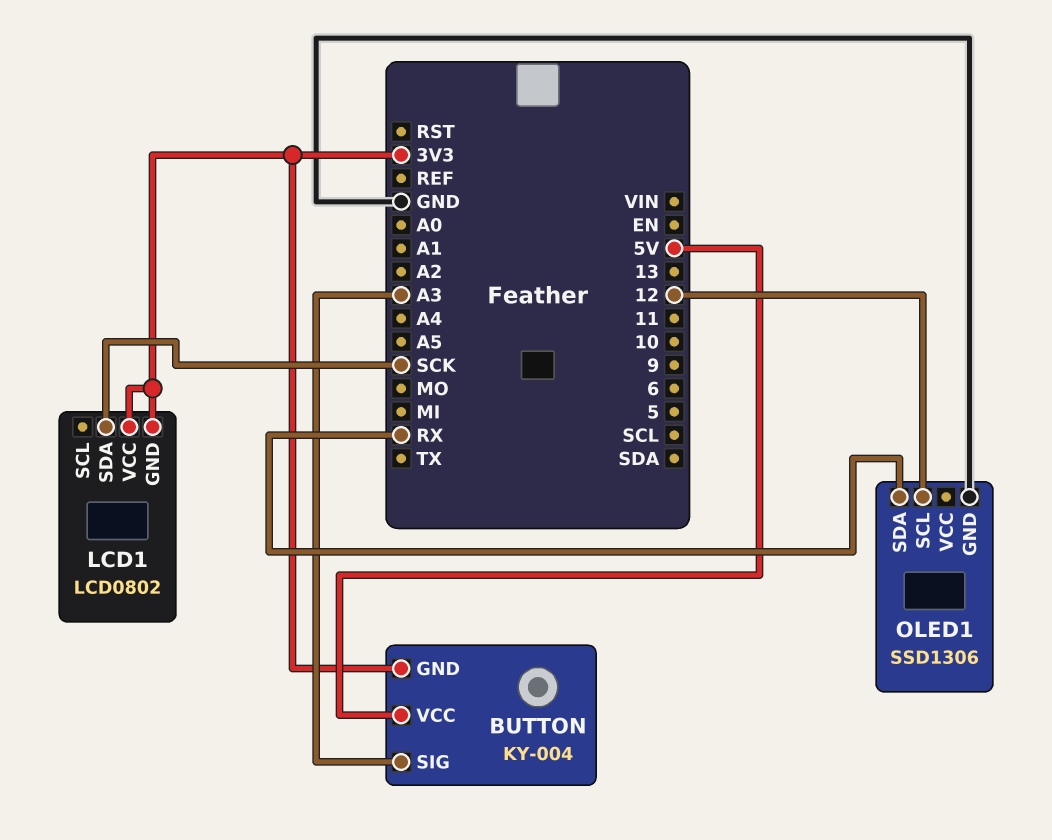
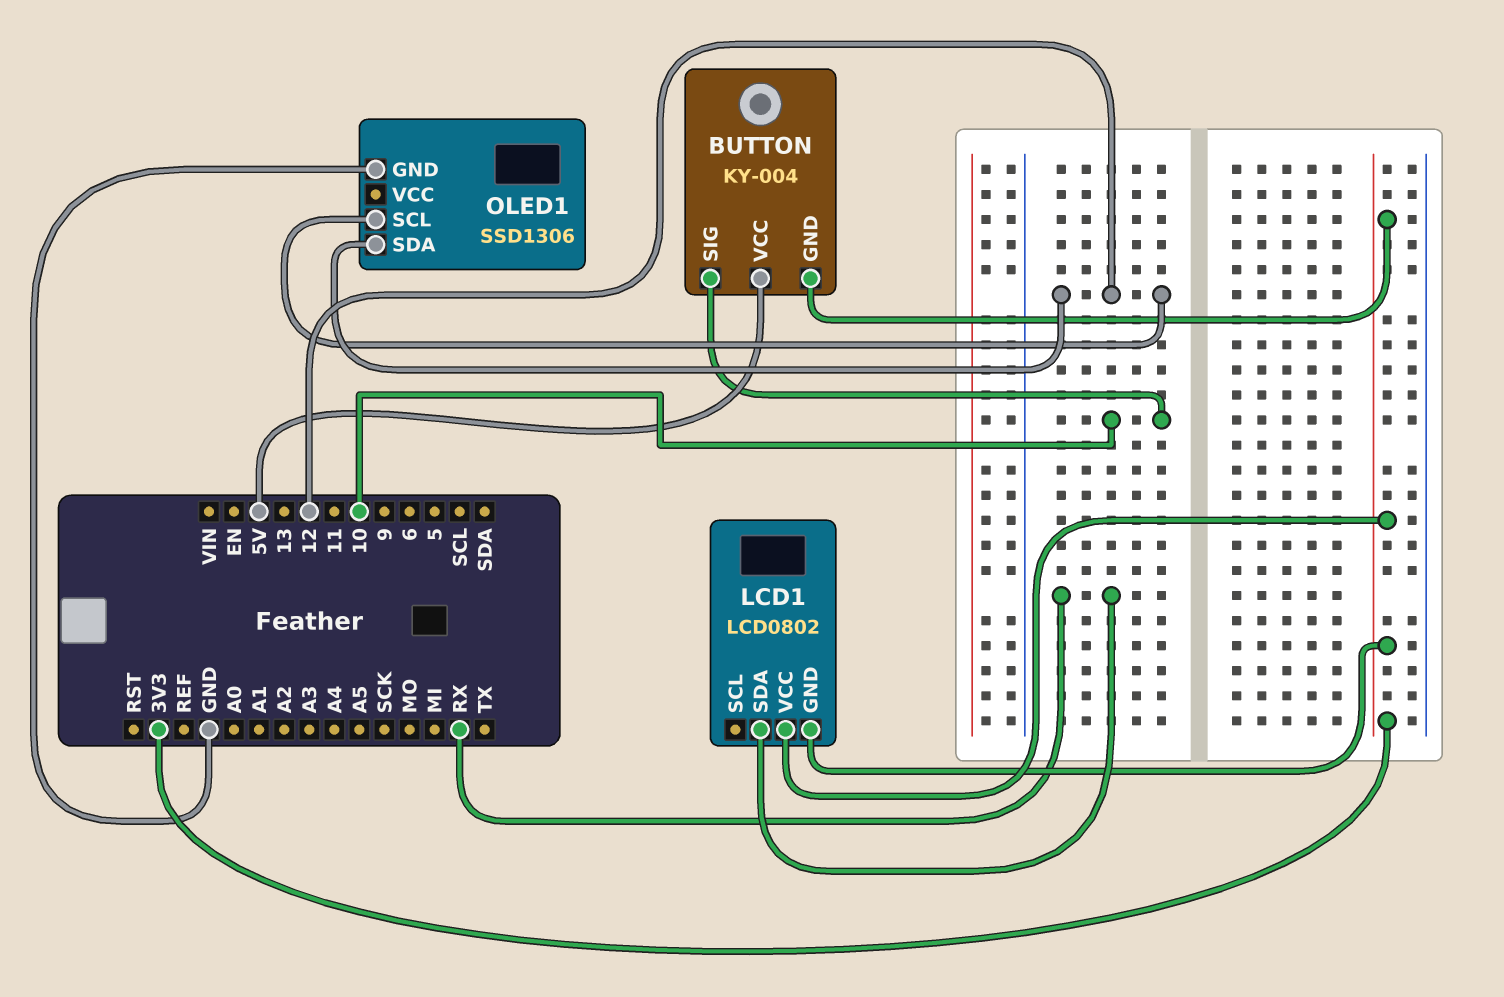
BUTTON pin SIG: A3 -> 10
LCD1 pin SDA: SCK -> RX
OLED1 pin SDA: RX -> 12

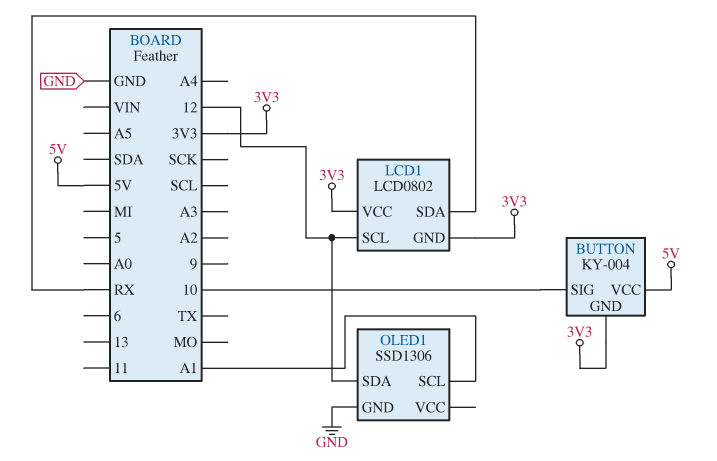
LCD1 pin SCL: none -> 12
OLED1 pin SCL: 12 -> A1

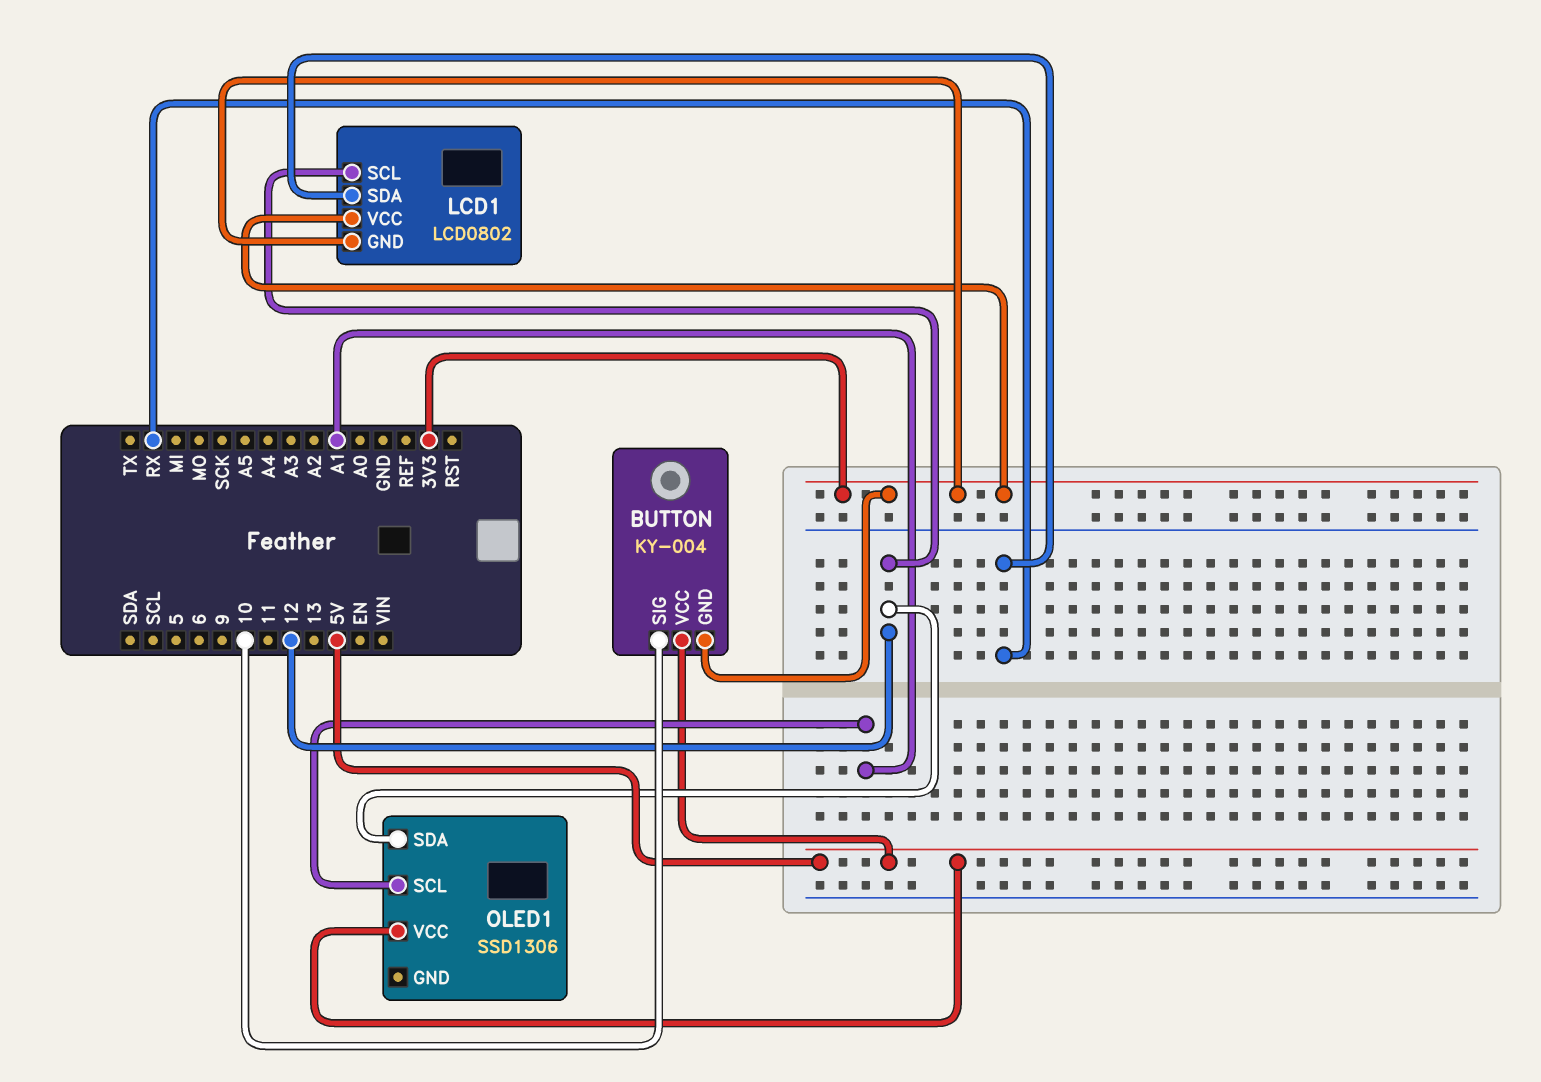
OLED1 pin GND: GND -> none
OLED1 pin VCC: none -> 5V

